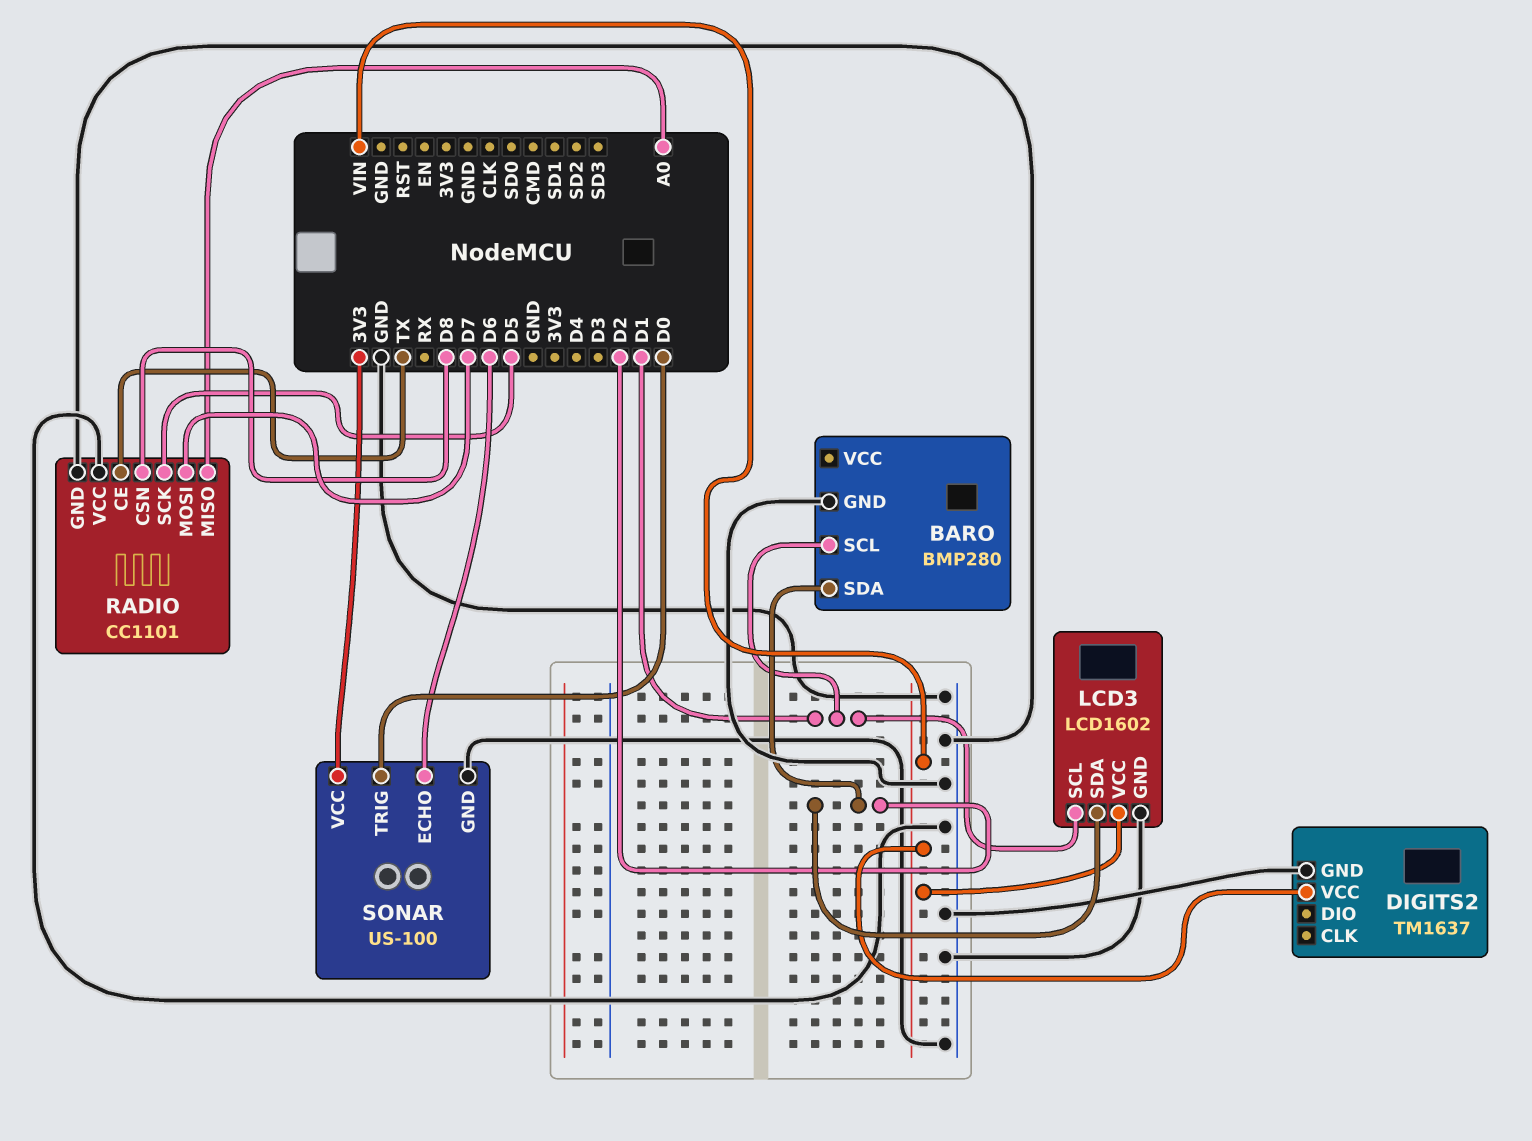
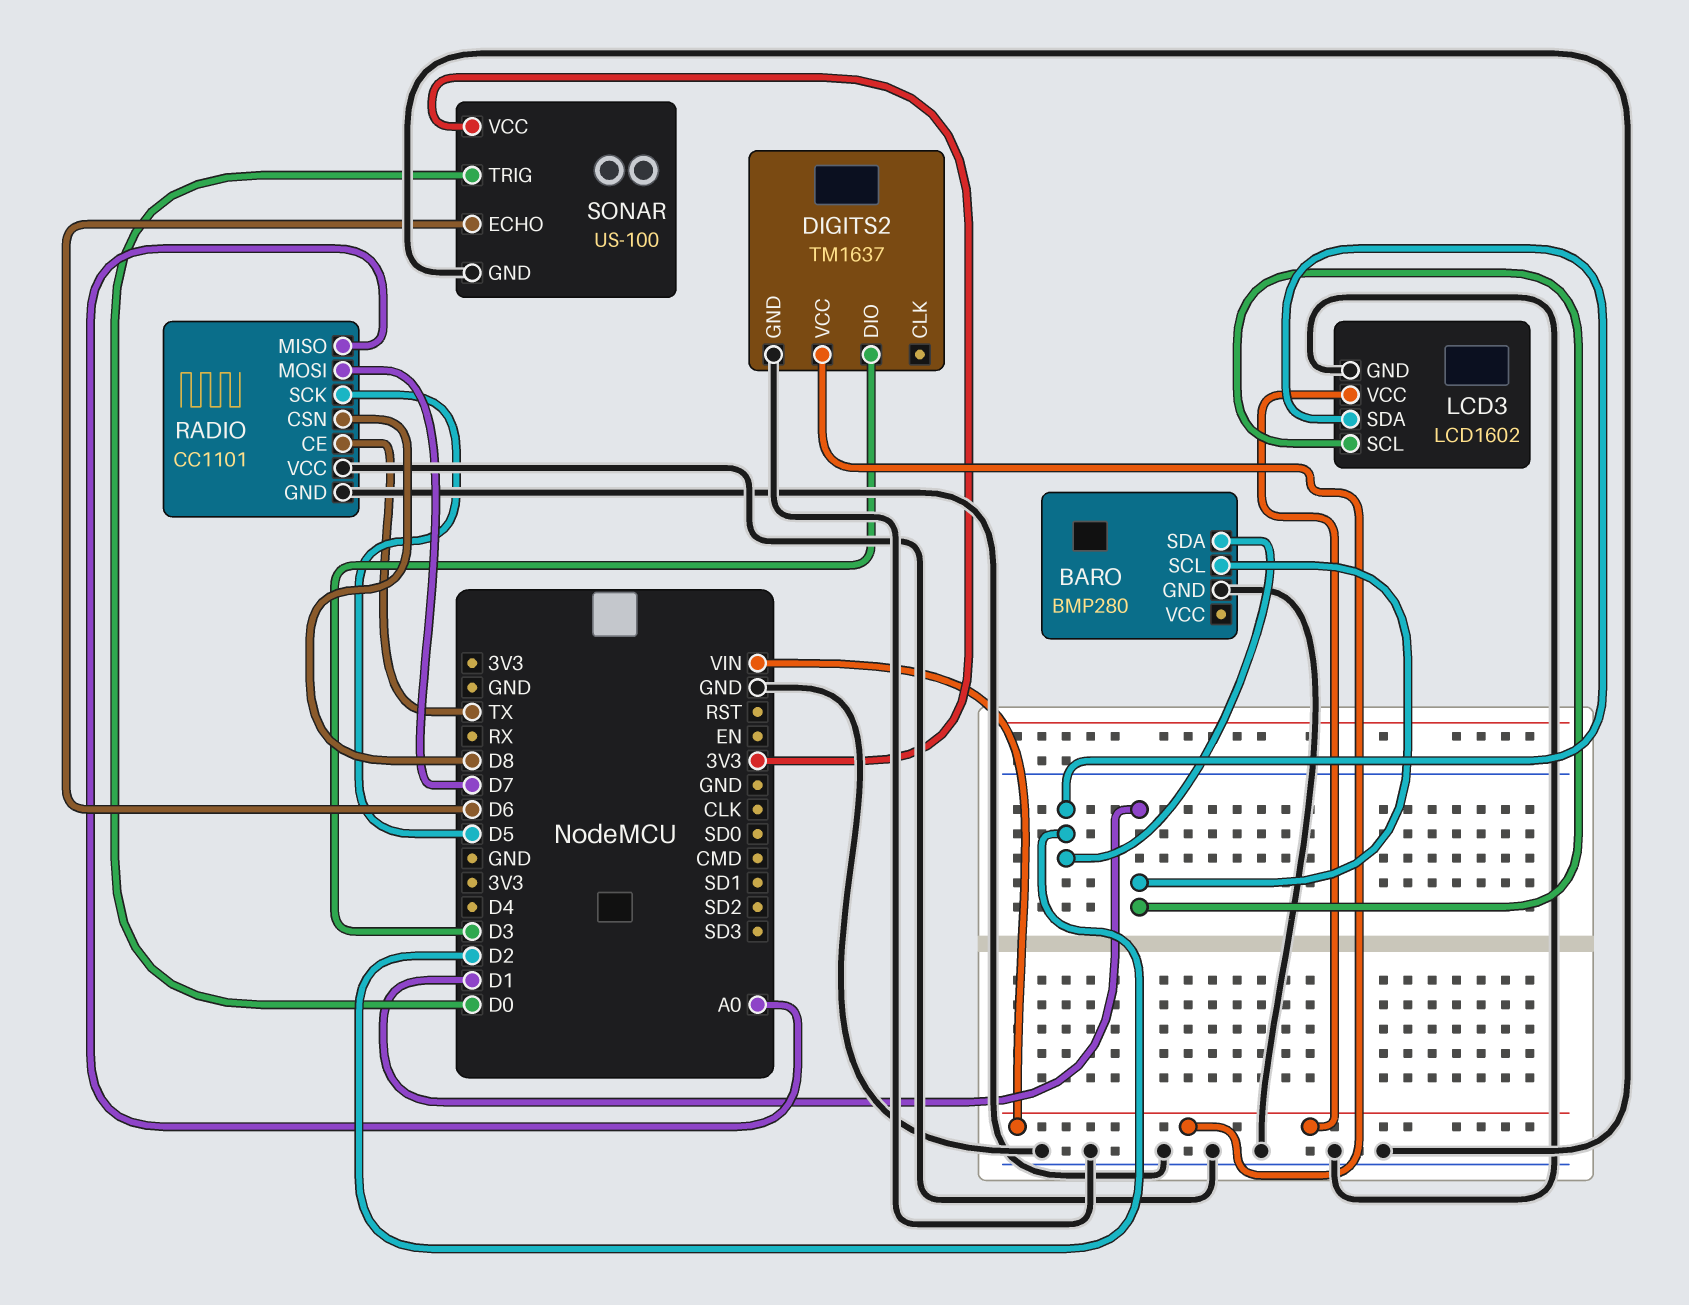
DIGITS2 pin DIO: none -> D3

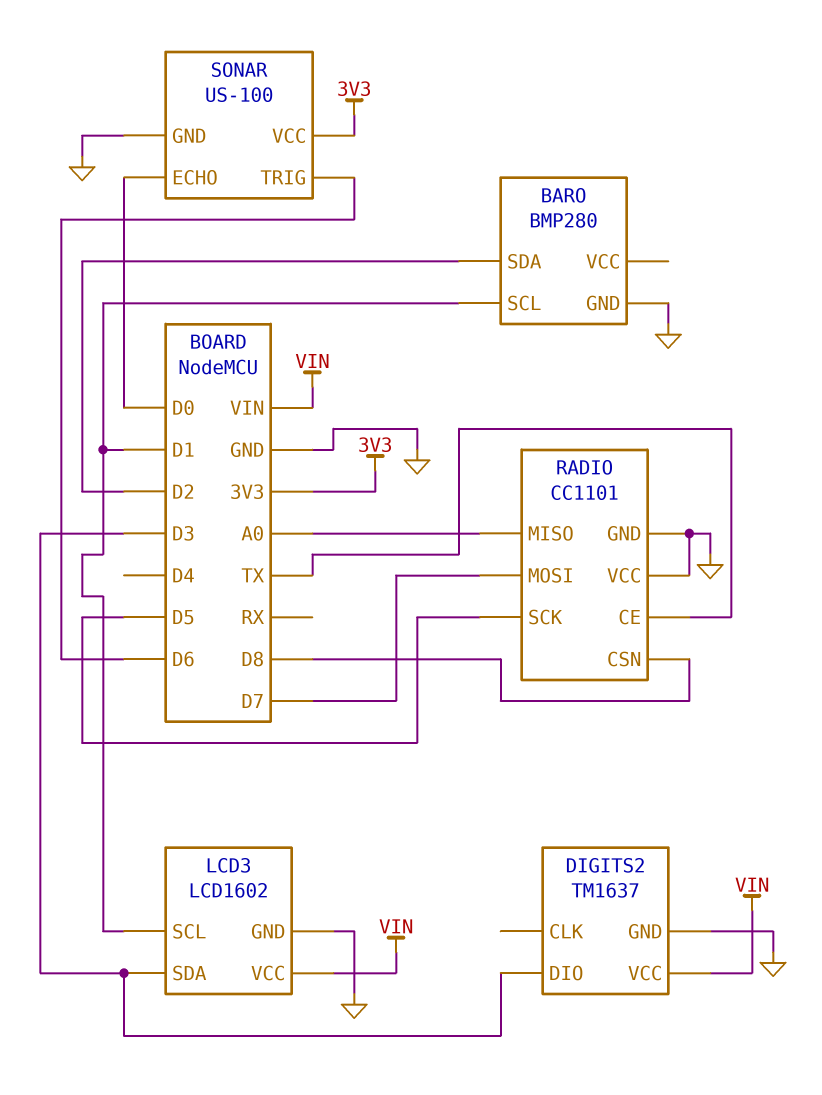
LCD3 pin SDA: D2 -> D3
SONAR pin ECHO: D6 -> D0
SONAR pin TRIG: D0 -> D6

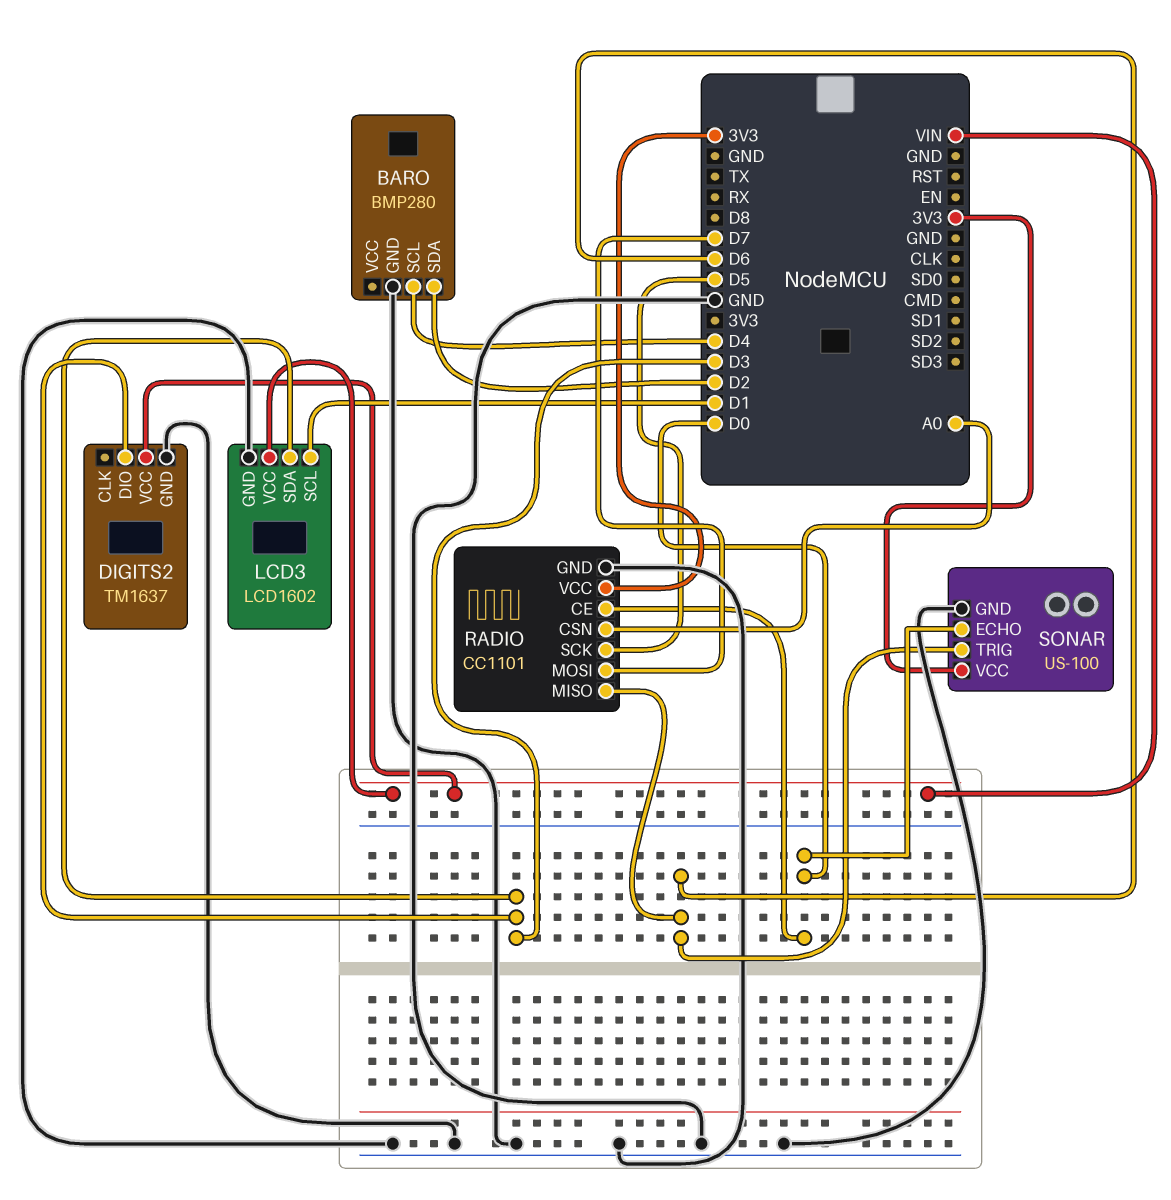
BARO pin SCL: D1 -> D4
RADIO pin CE: TX -> D0
RADIO pin CSN: D8 -> A0
RADIO pin MISO: A0 -> D6
RADIO pin VCC: GND -> 3V3

